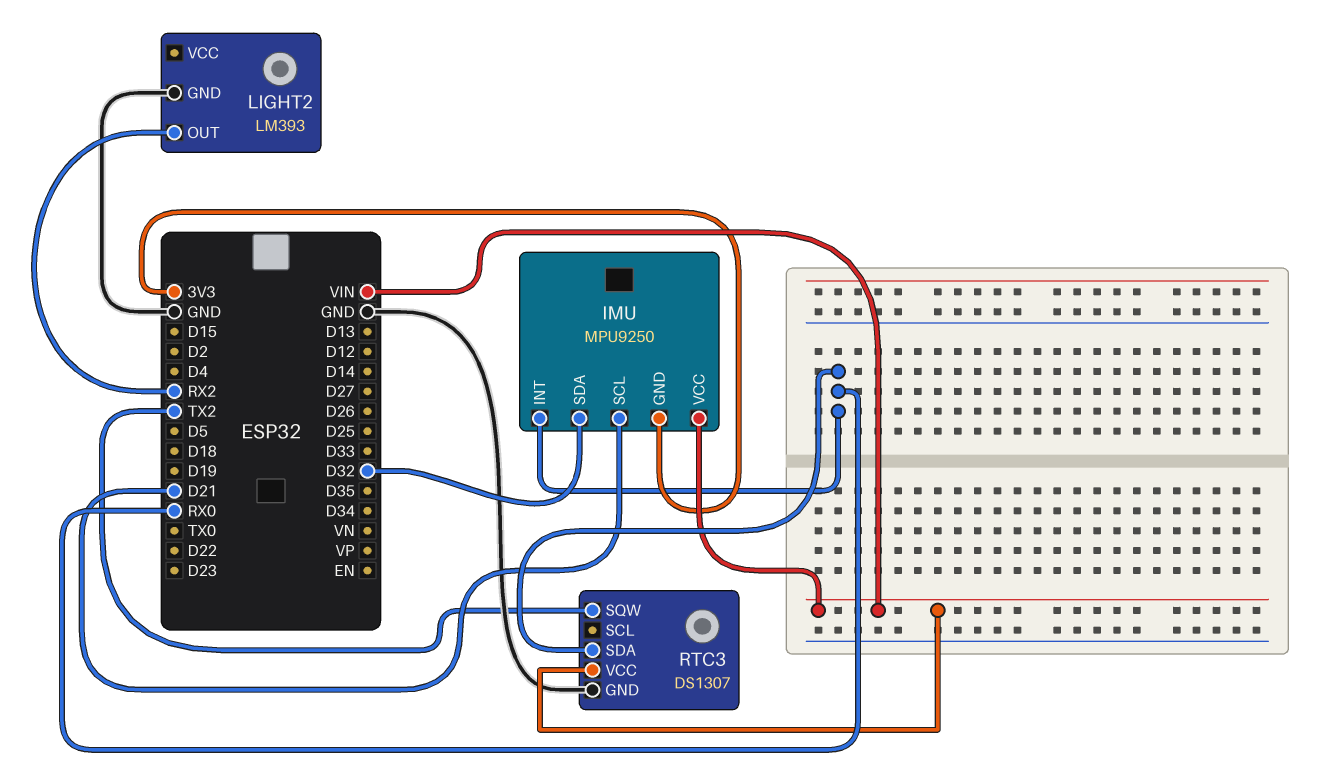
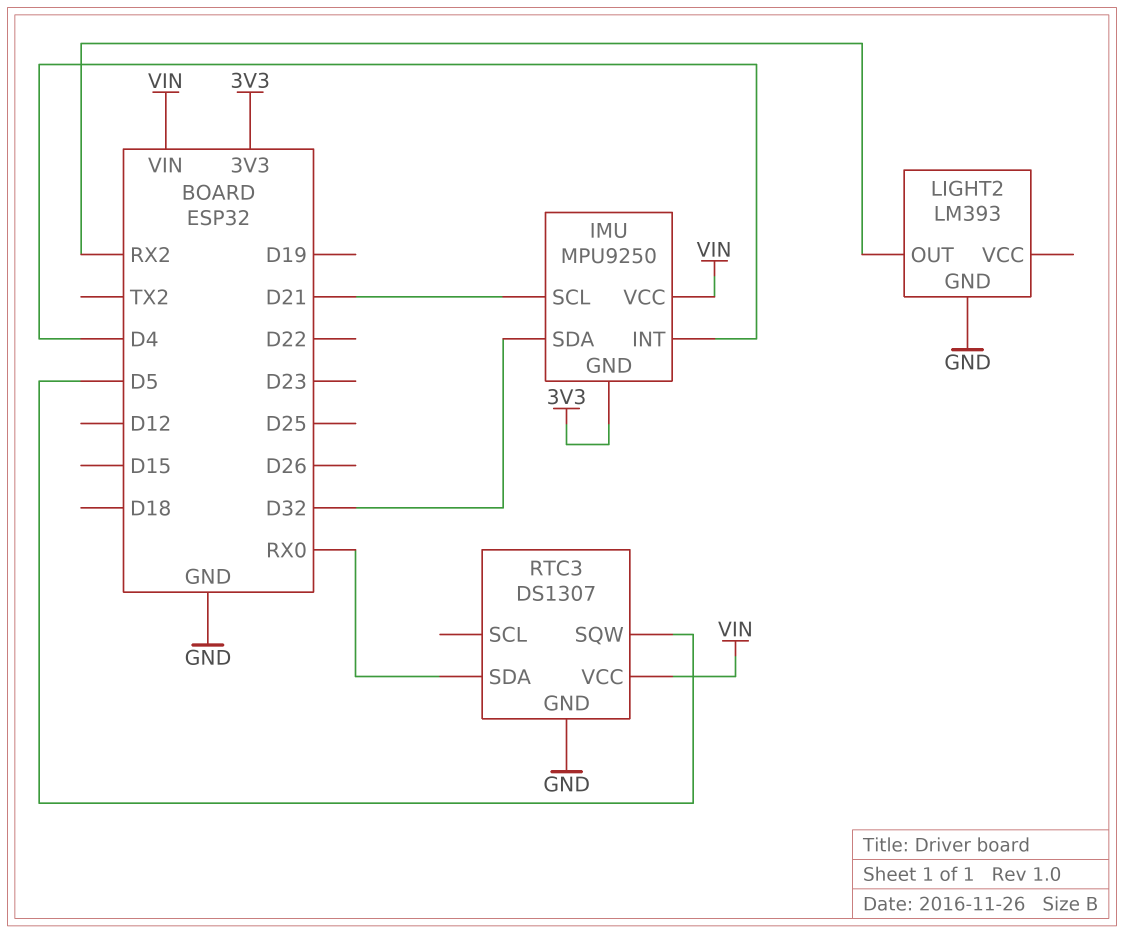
IMU pin INT: RX0 -> D4
RTC3 pin SQW: TX2 -> D5

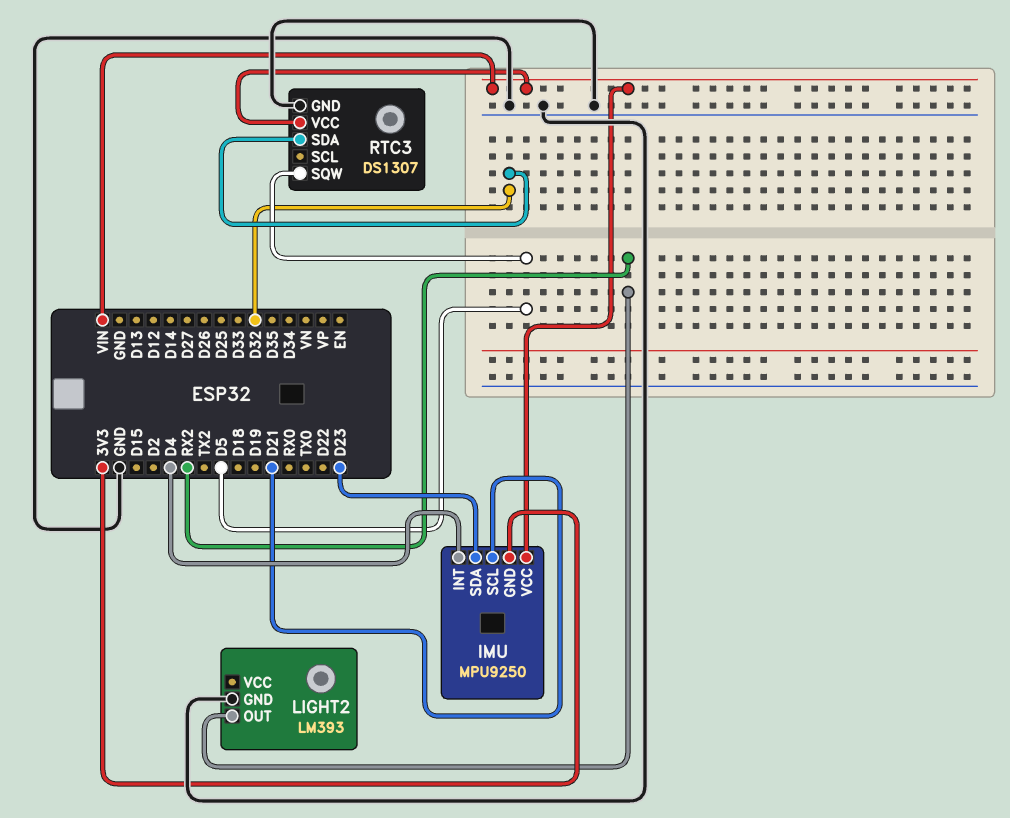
IMU pin SDA: D32 -> D23
RTC3 pin SDA: RX0 -> D32

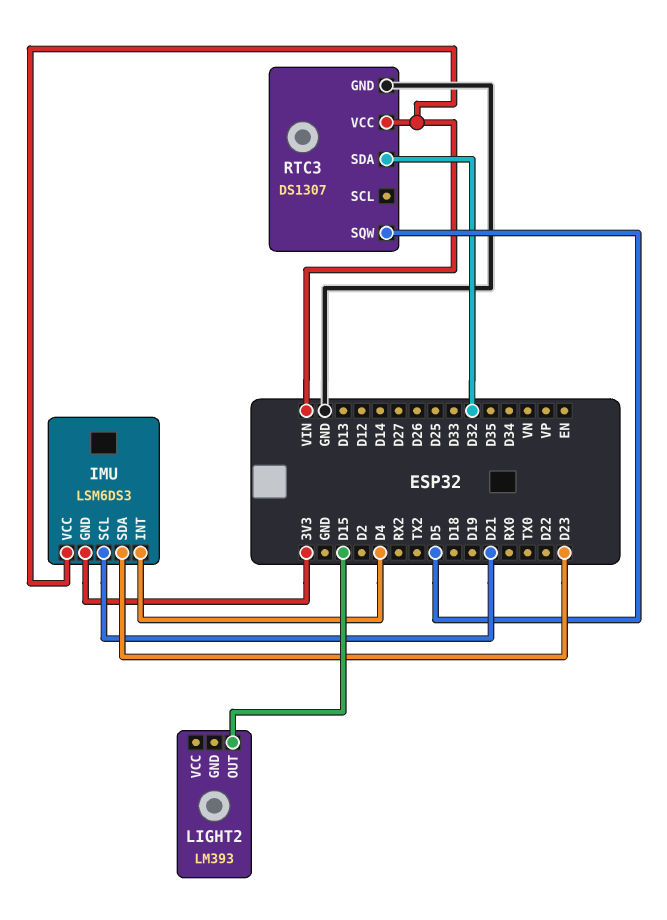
IMU: MPU9250 -> LSM6DS3
LIGHT2 pin GND: GND -> none
LIGHT2 pin OUT: RX2 -> D15

